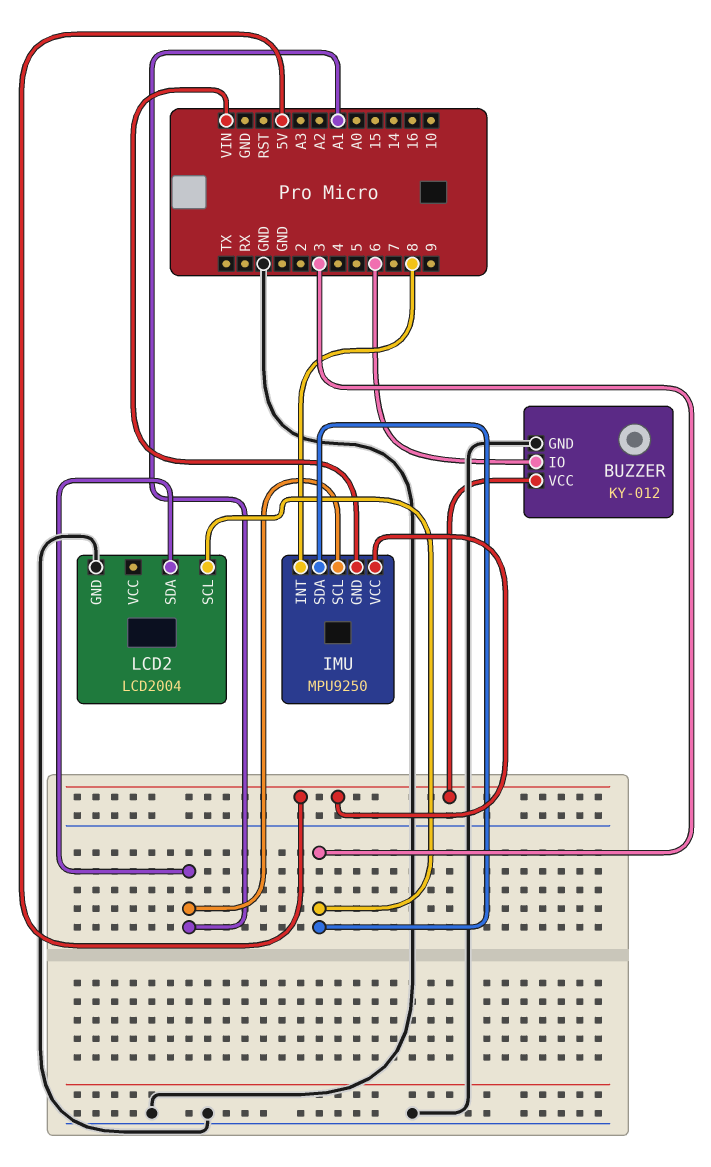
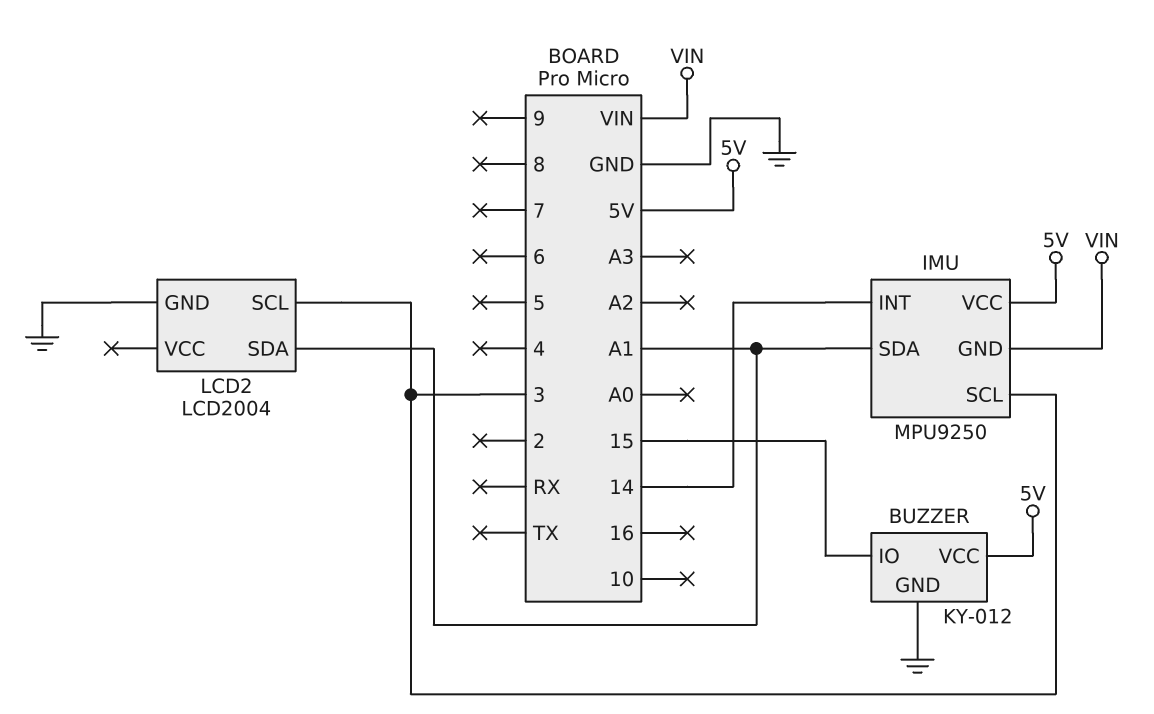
BUZZER pin IO: 6 -> 15
IMU pin INT: 8 -> 14
IMU pin SCL: A1 -> 3
IMU pin SDA: 3 -> A1

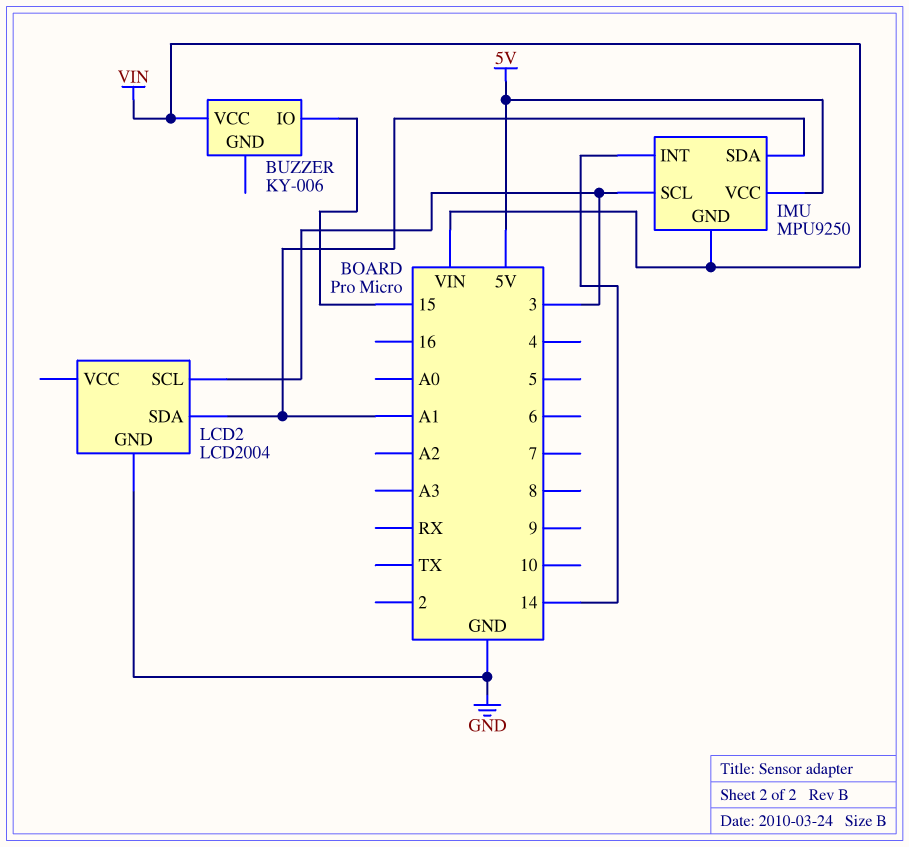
BUZZER: KY-012 -> KY-006
BUZZER pin GND: GND -> none
BUZZER pin VCC: 5V -> VIN

